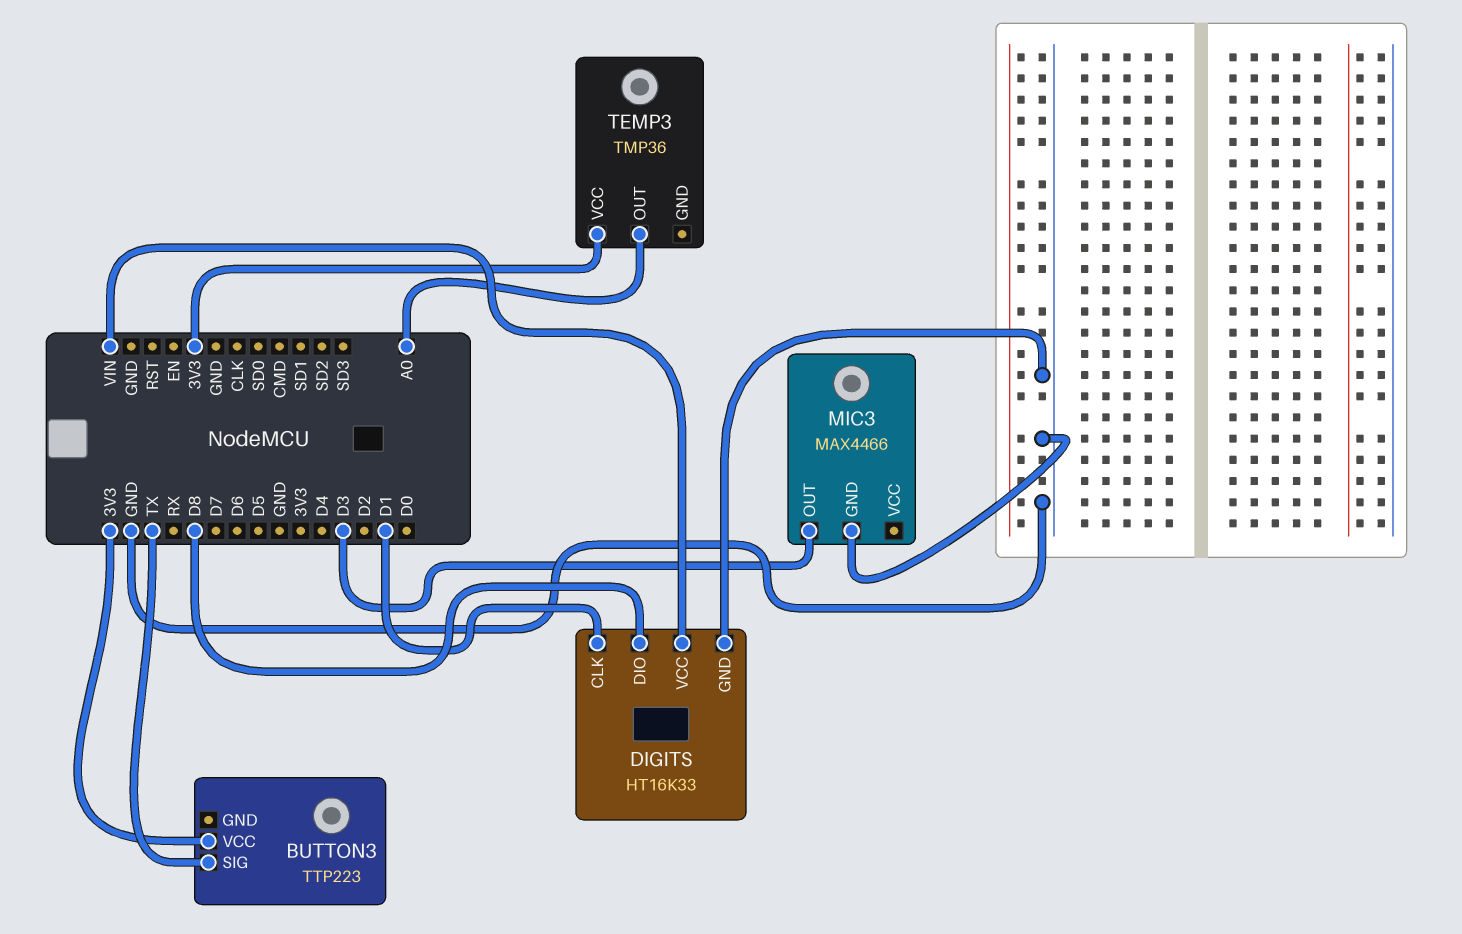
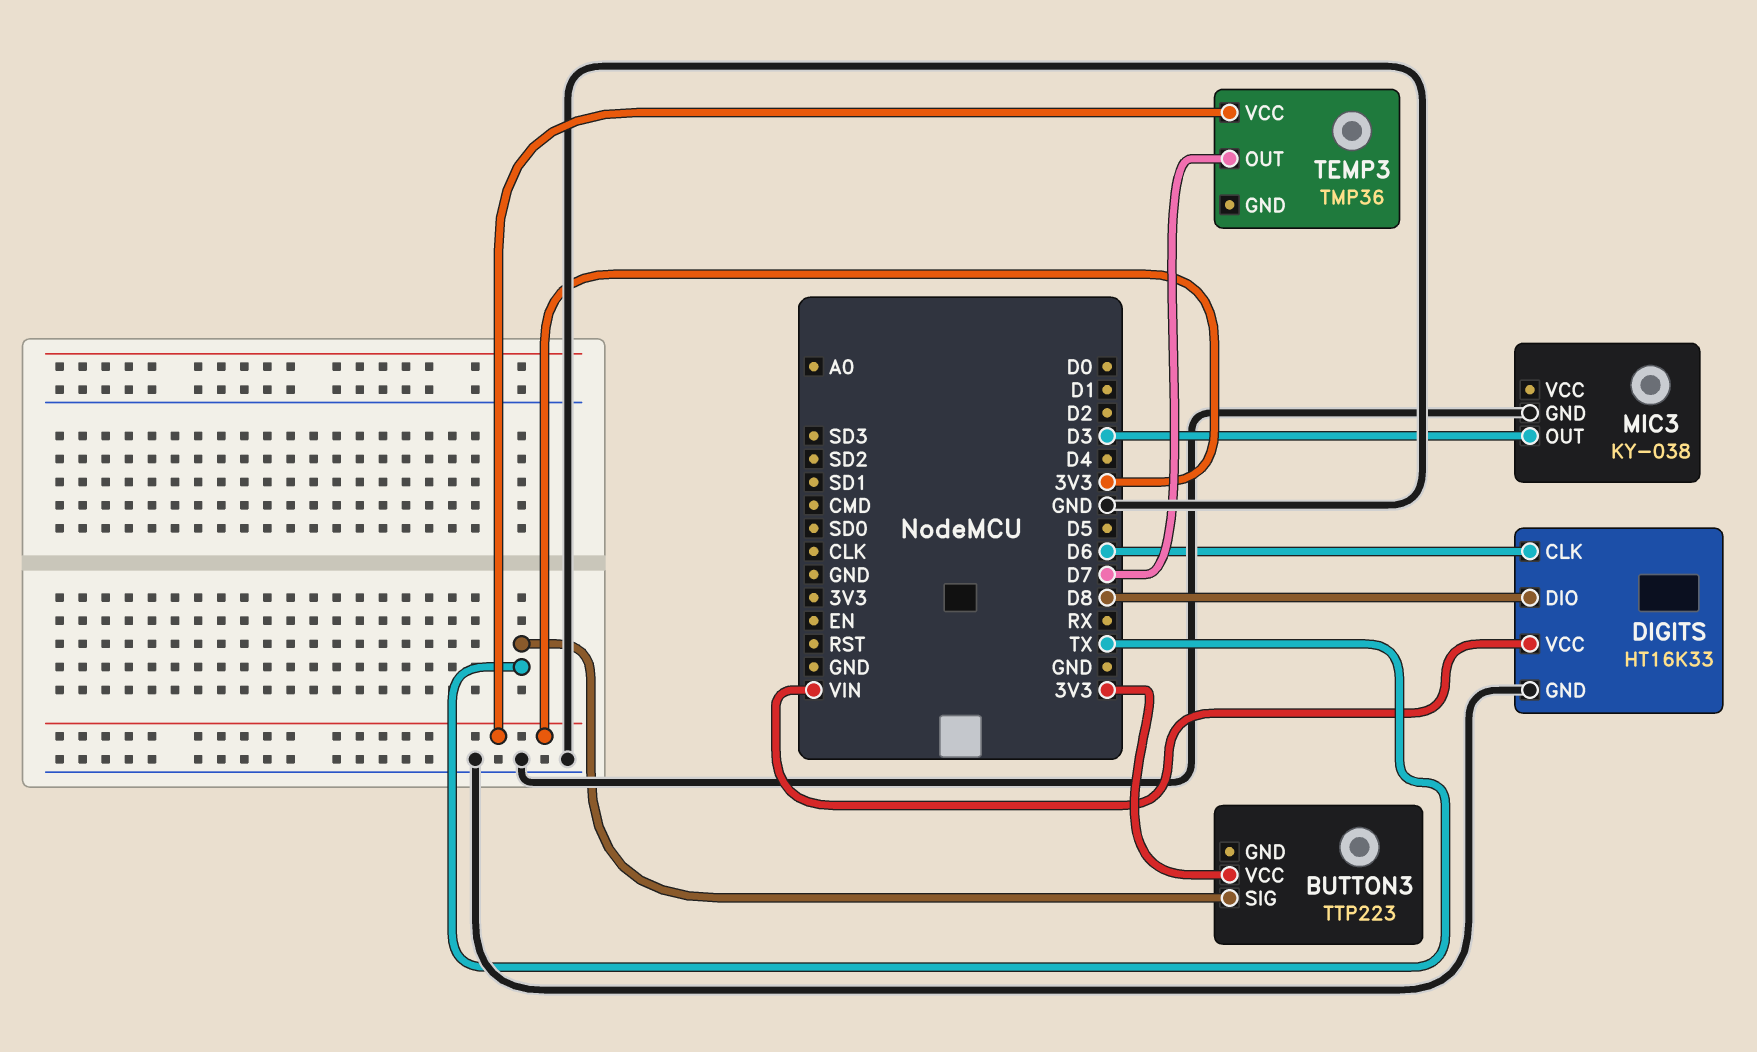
DIGITS pin CLK: D1 -> D6
MIC3: MAX4466 -> KY-038
TEMP3 pin OUT: A0 -> D7

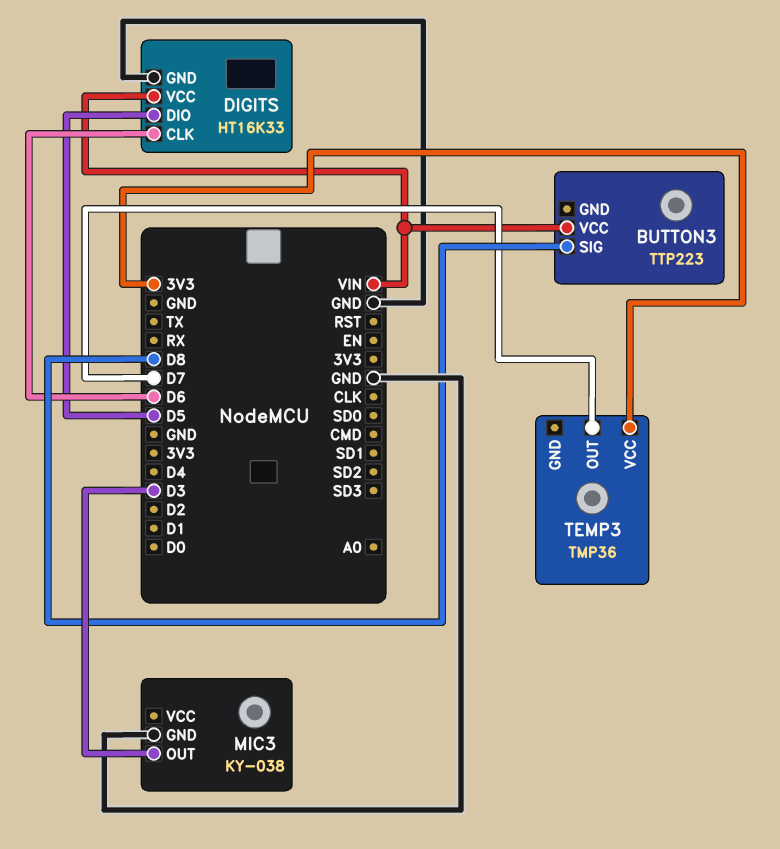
BUTTON3 pin SIG: TX -> D8
BUTTON3 pin VCC: 3V3 -> VIN
DIGITS pin DIO: D8 -> D5

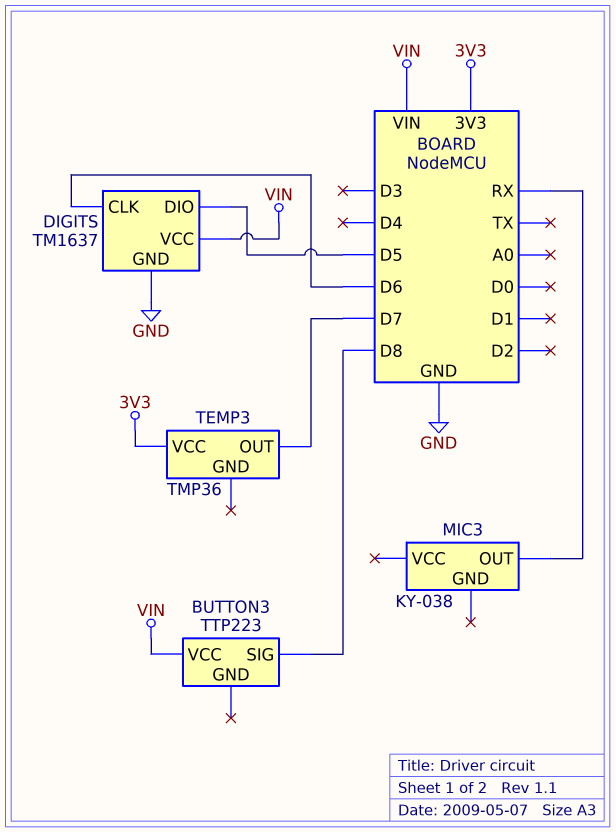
DIGITS: HT16K33 -> TM1637
MIC3 pin GND: GND -> none
MIC3 pin OUT: D3 -> RX

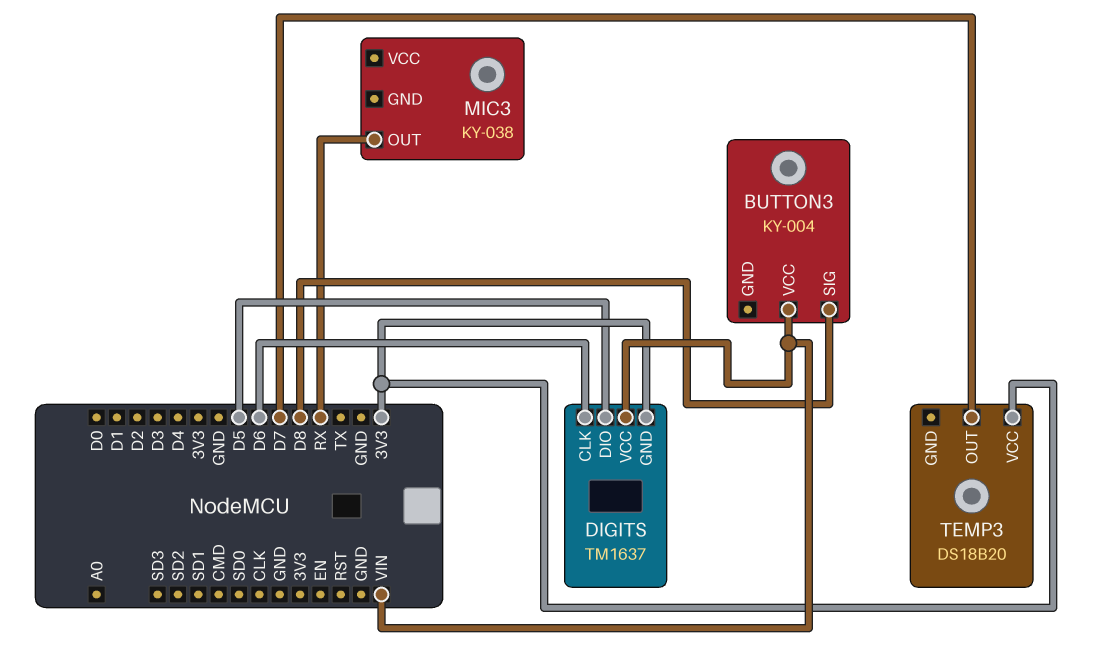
BUTTON3: TTP223 -> KY-004
DIGITS pin GND: GND -> 3V3
TEMP3: TMP36 -> DS18B20

